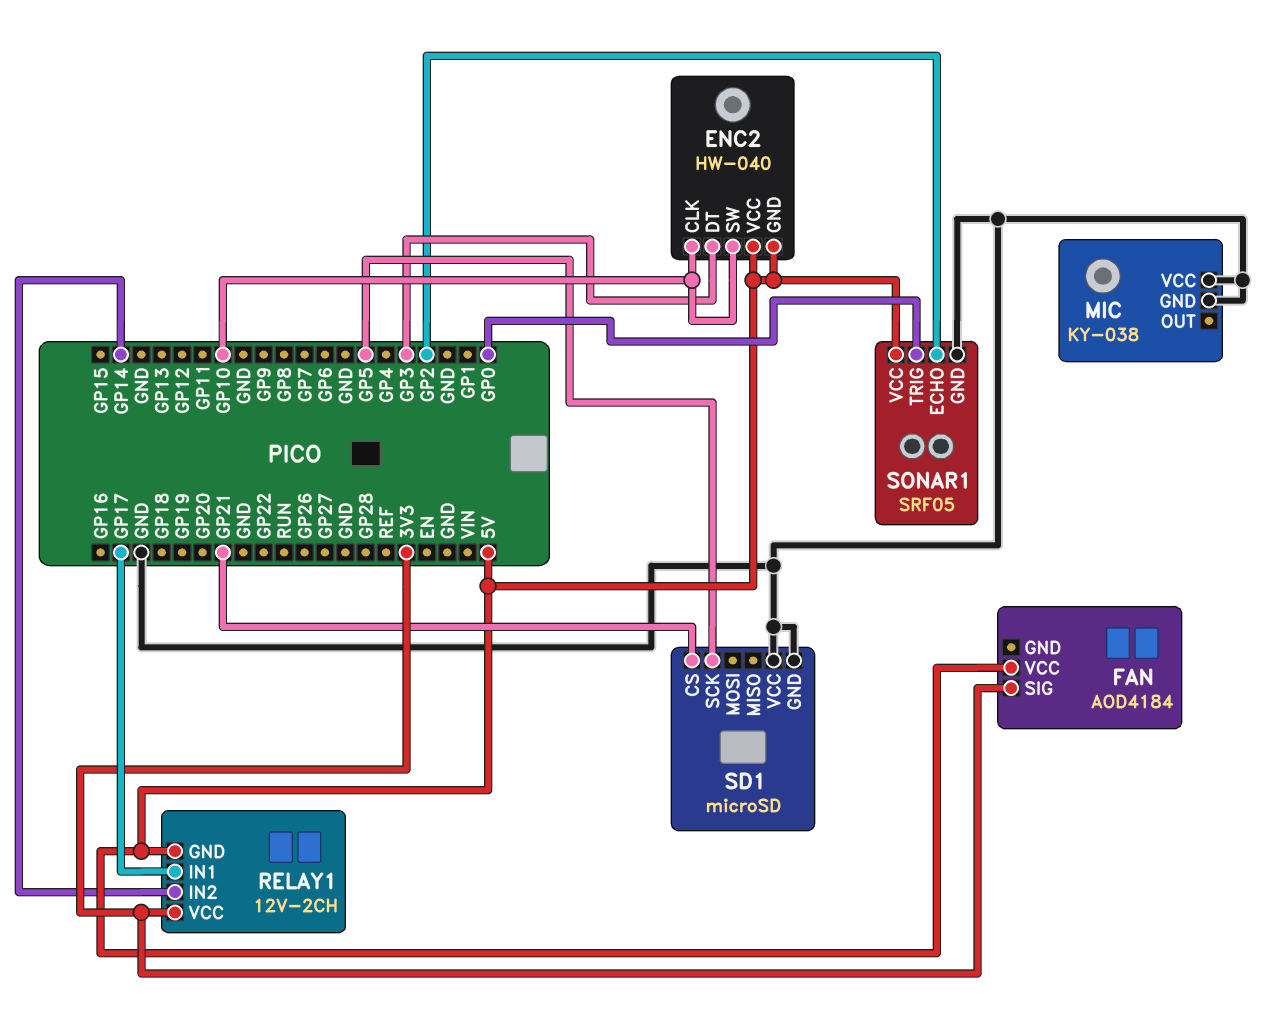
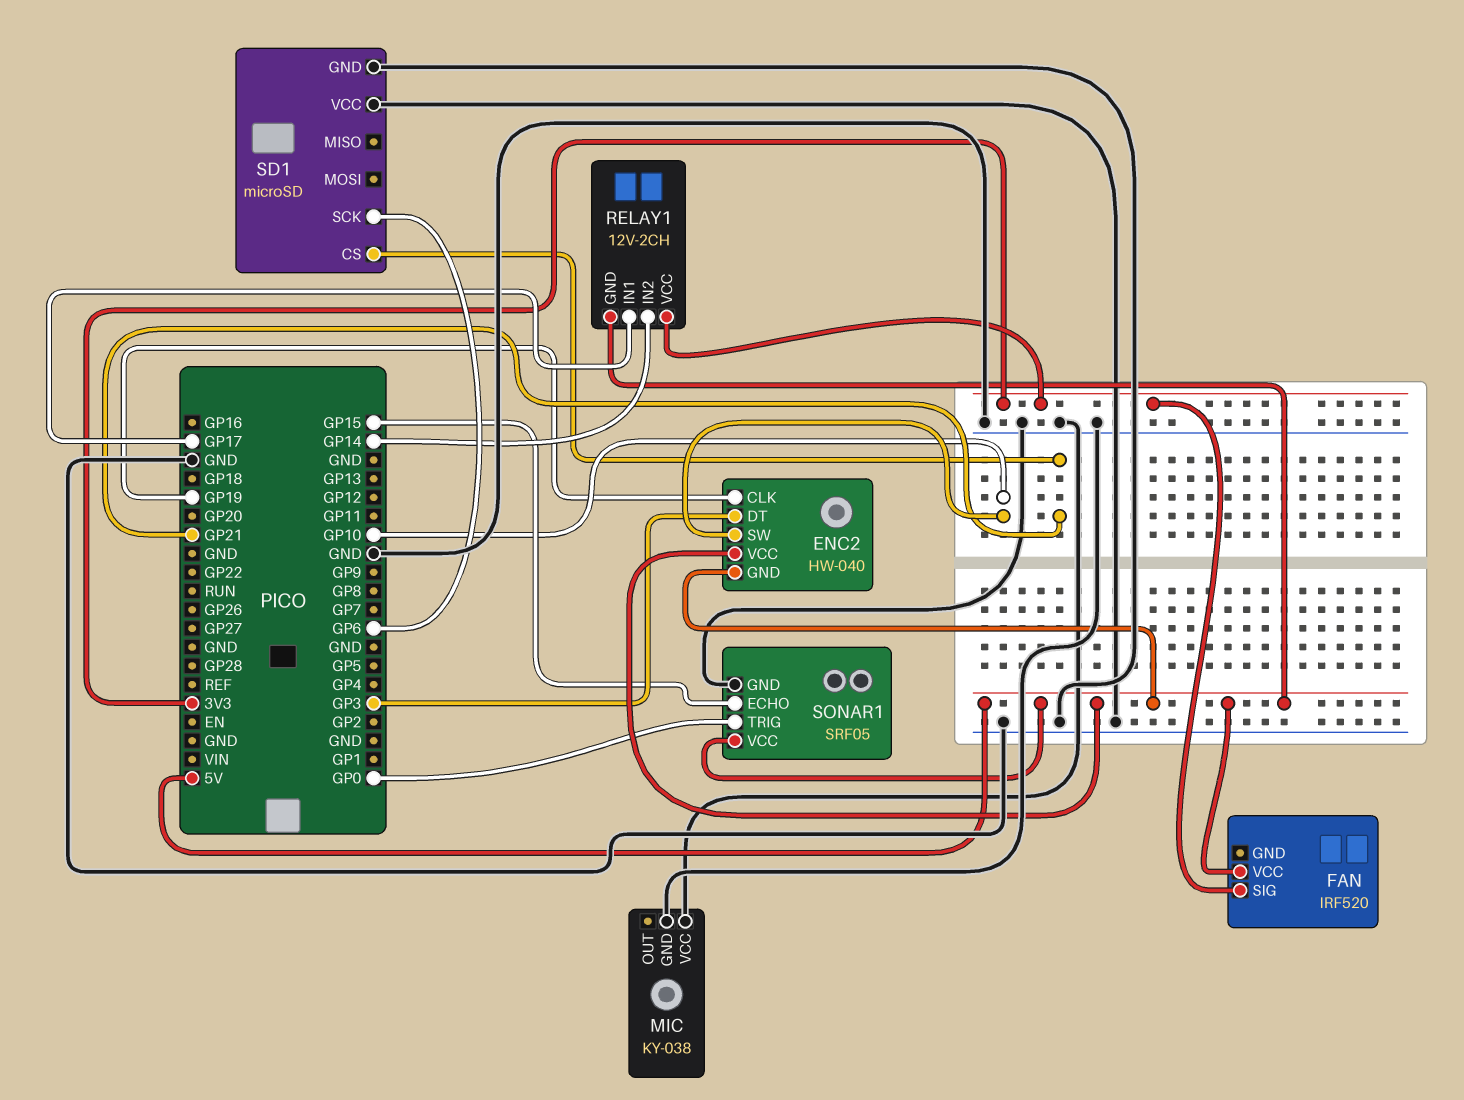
ENC2 pin CLK: GP10 -> GP19
FAN: AOD4184 -> IRF520
SD1 pin SCK: GP5 -> GP6
SONAR1 pin ECHO: GP2 -> GP15

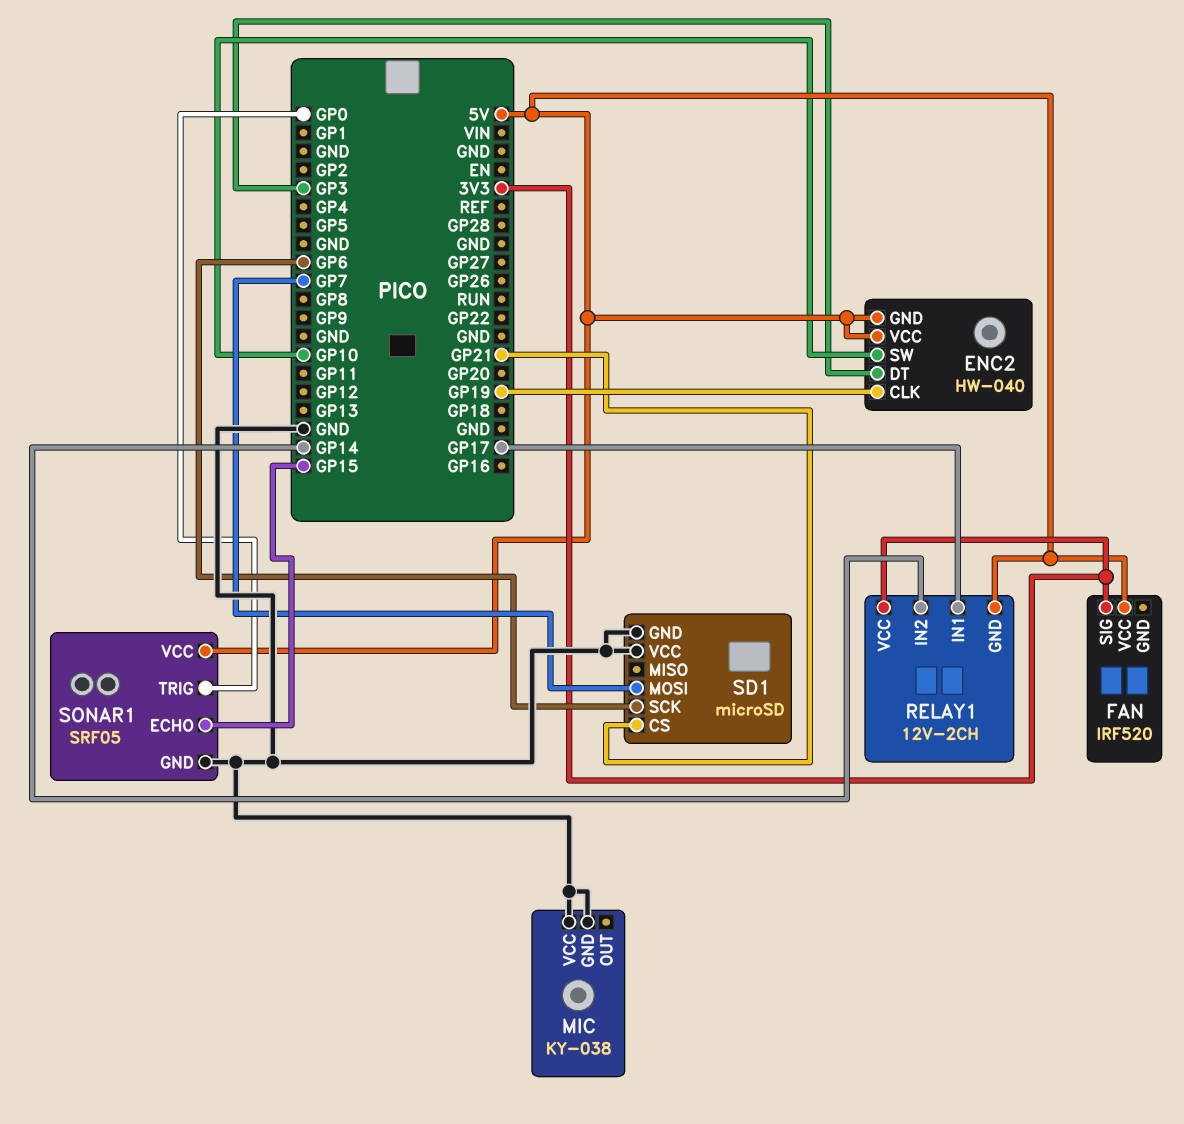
SD1 pin MOSI: none -> GP7

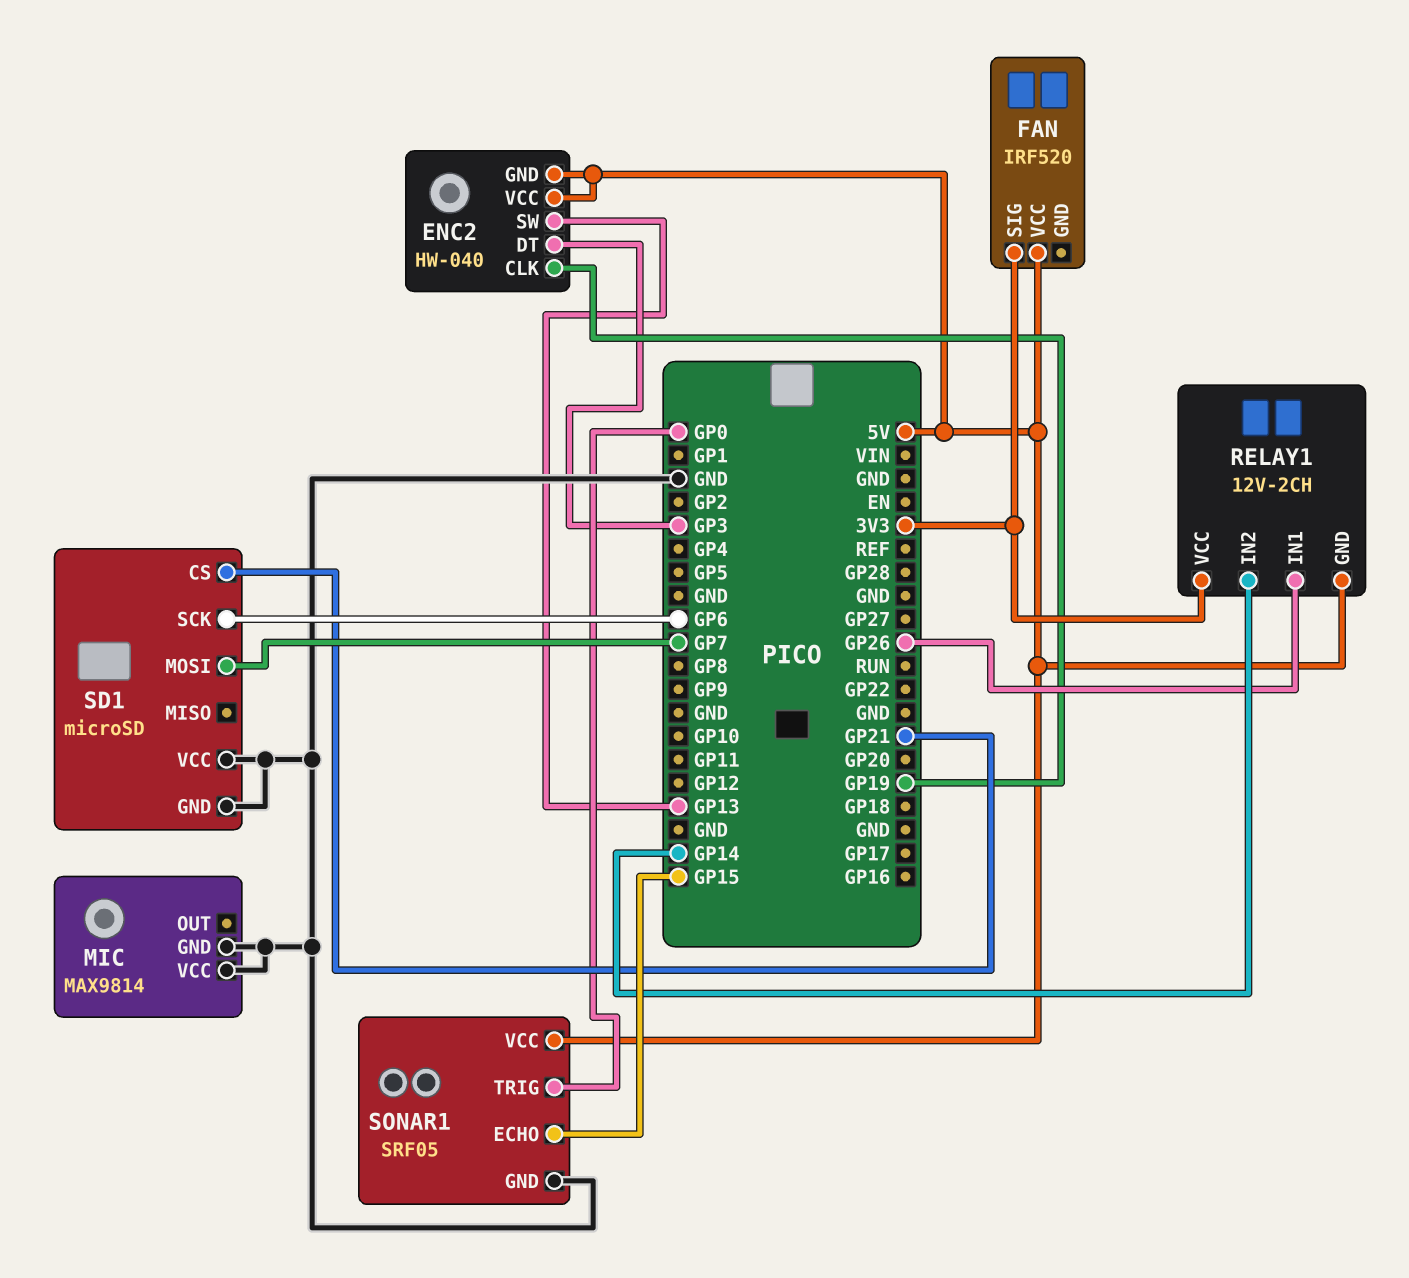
ENC2 pin SW: GP10 -> GP13
MIC: KY-038 -> MAX9814
RELAY1 pin IN1: GP17 -> GP26

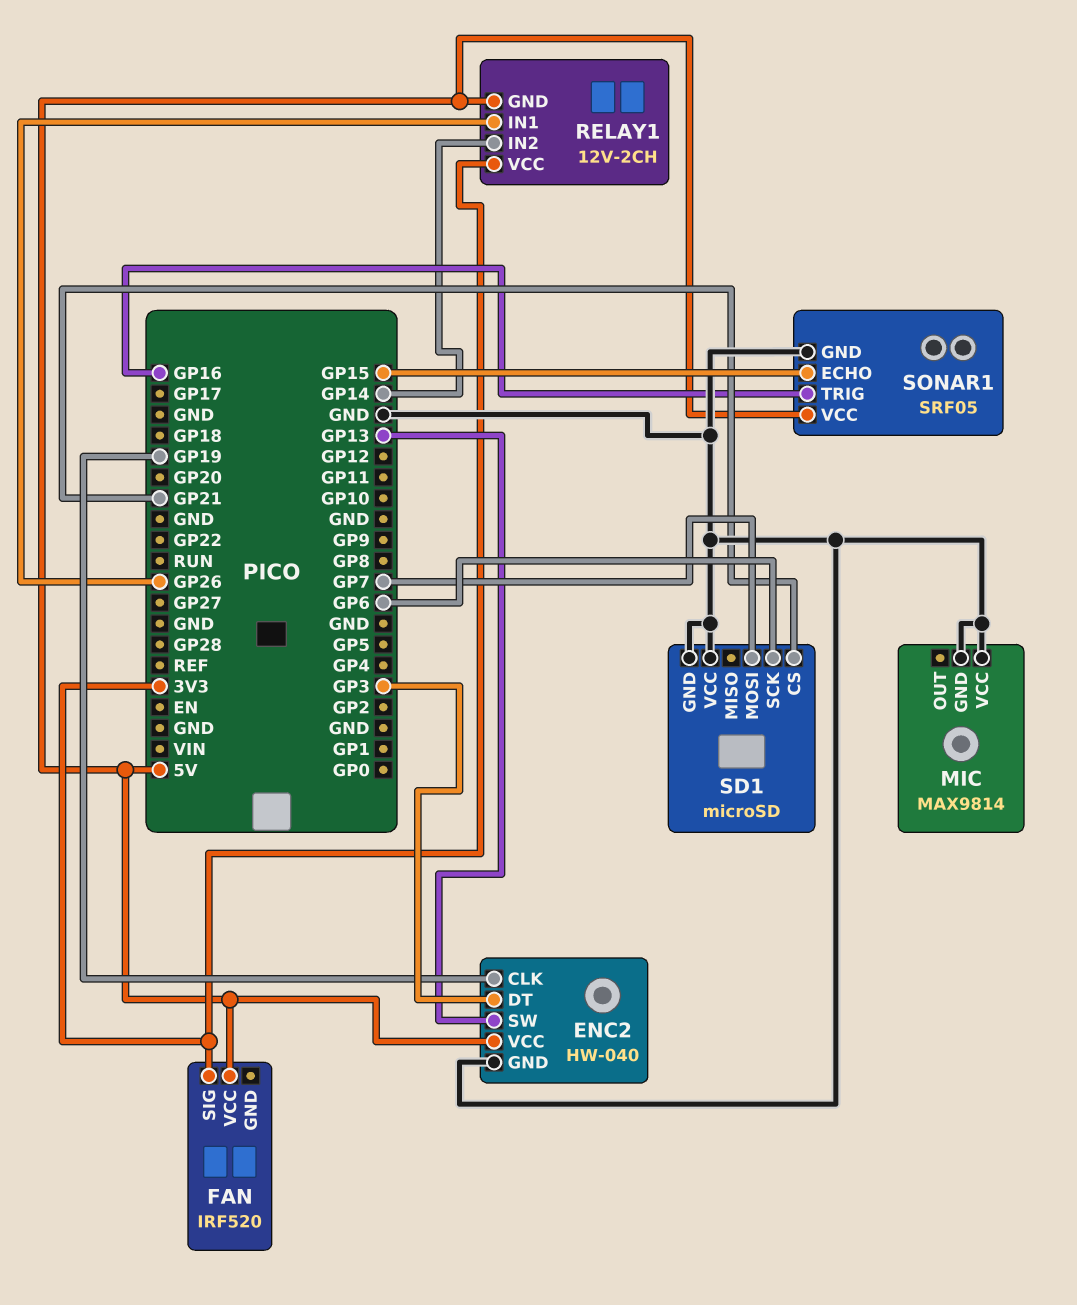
ENC2 pin GND: 5V -> GND
SONAR1 pin TRIG: GP0 -> GP16

